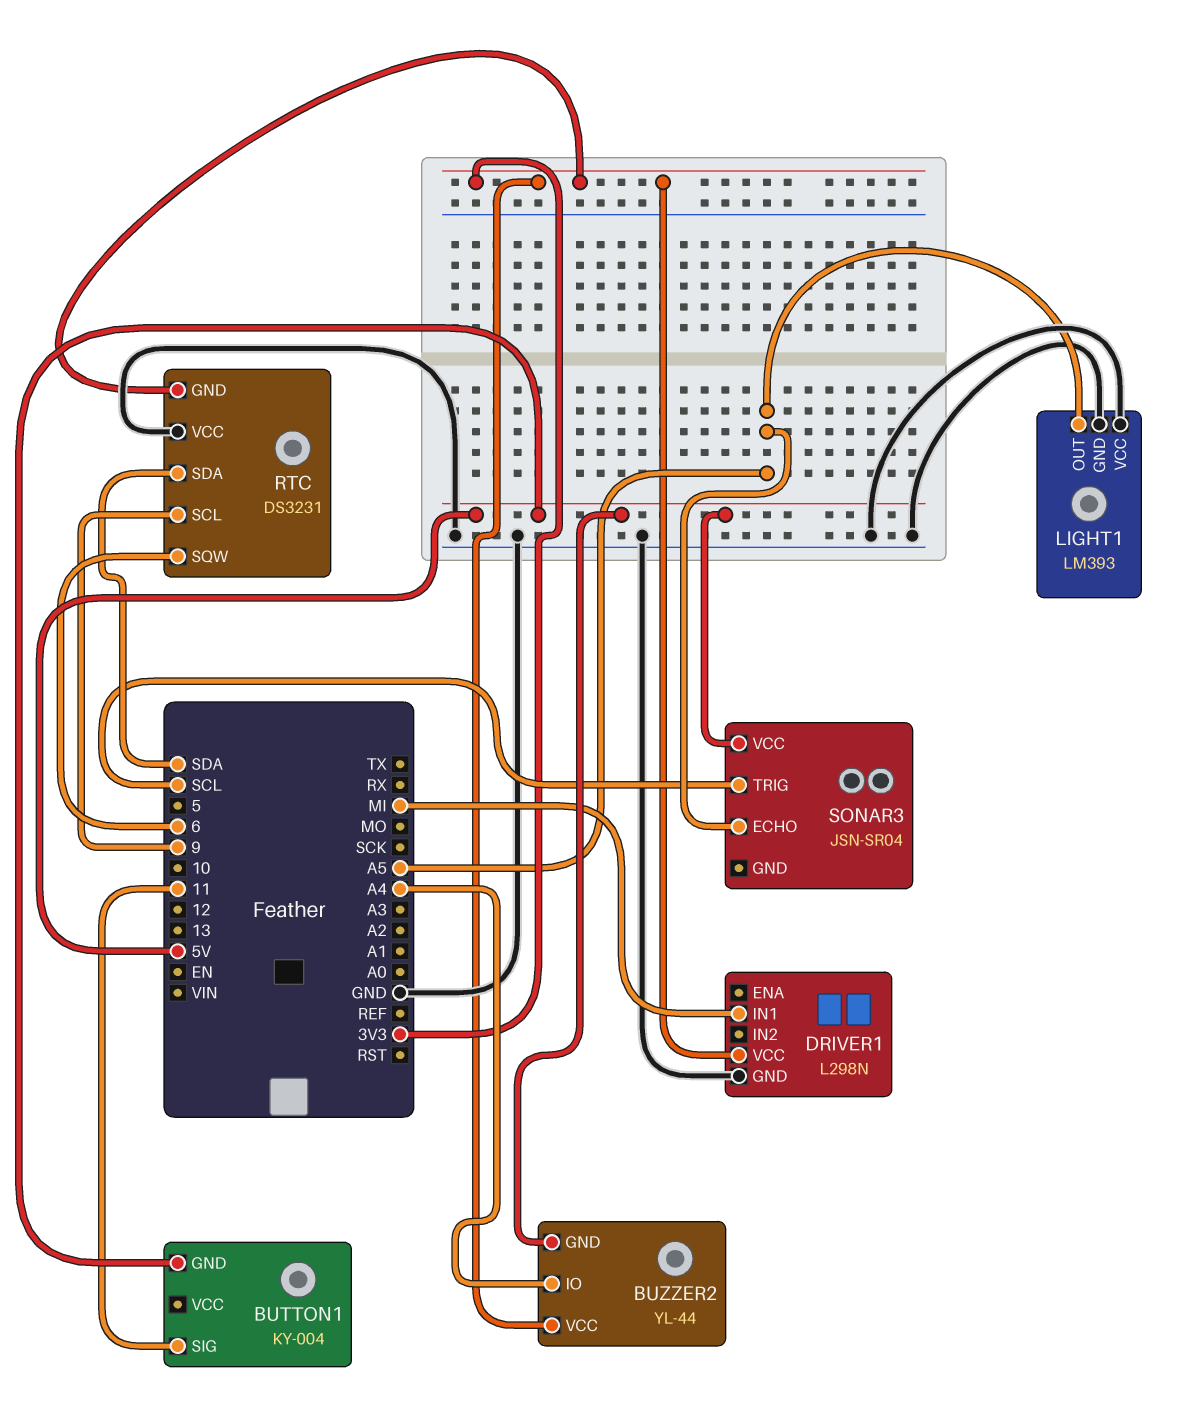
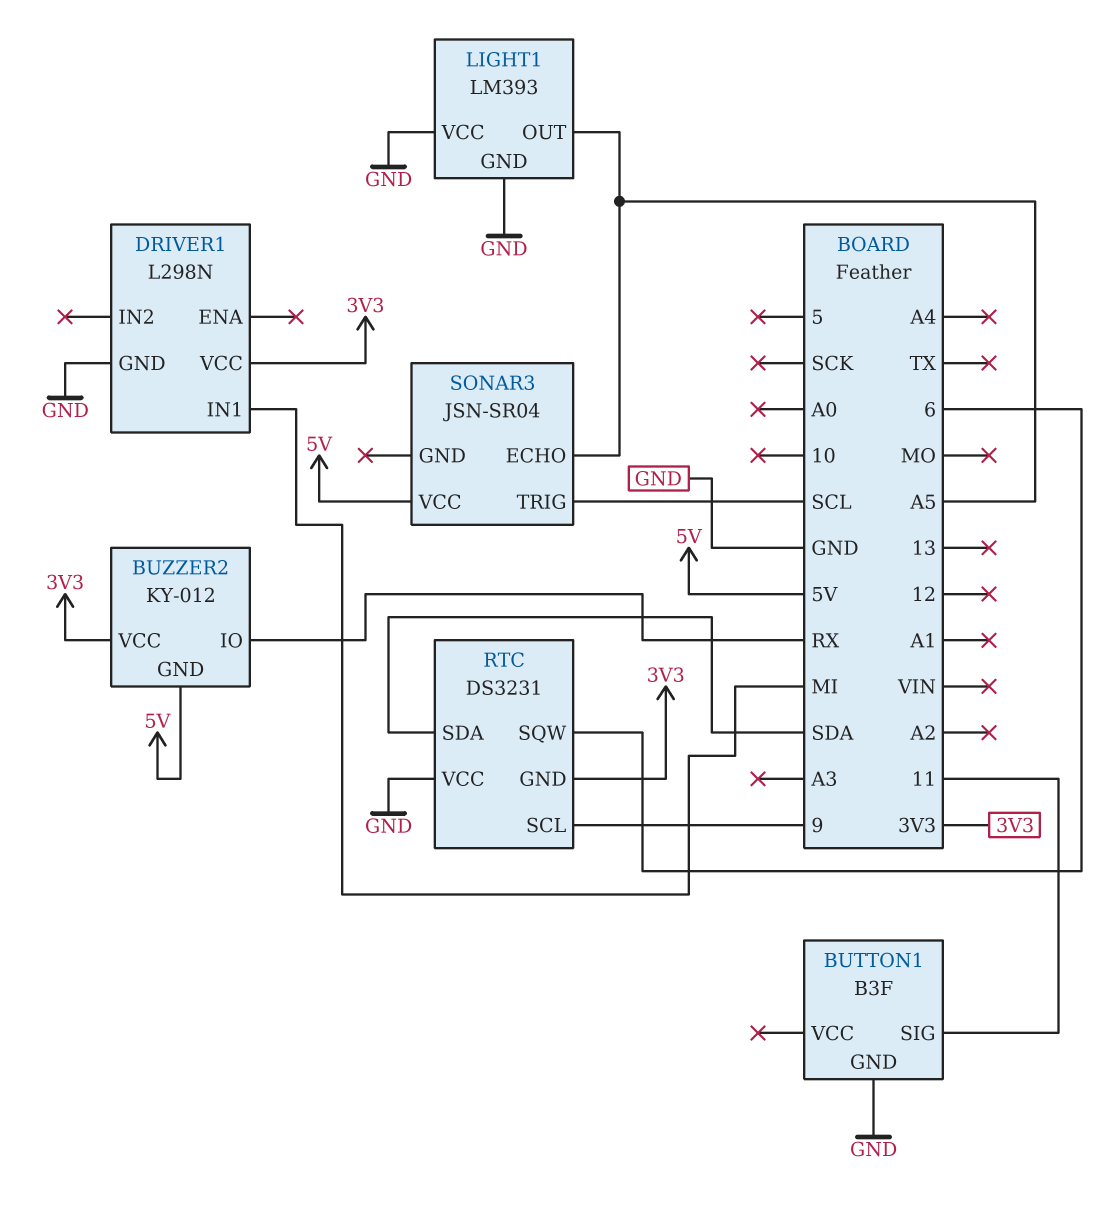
BUTTON1: KY-004 -> B3F
BUTTON1 pin GND: 5V -> GND
BUZZER2: YL-44 -> KY-012
BUZZER2 pin IO: A4 -> RX

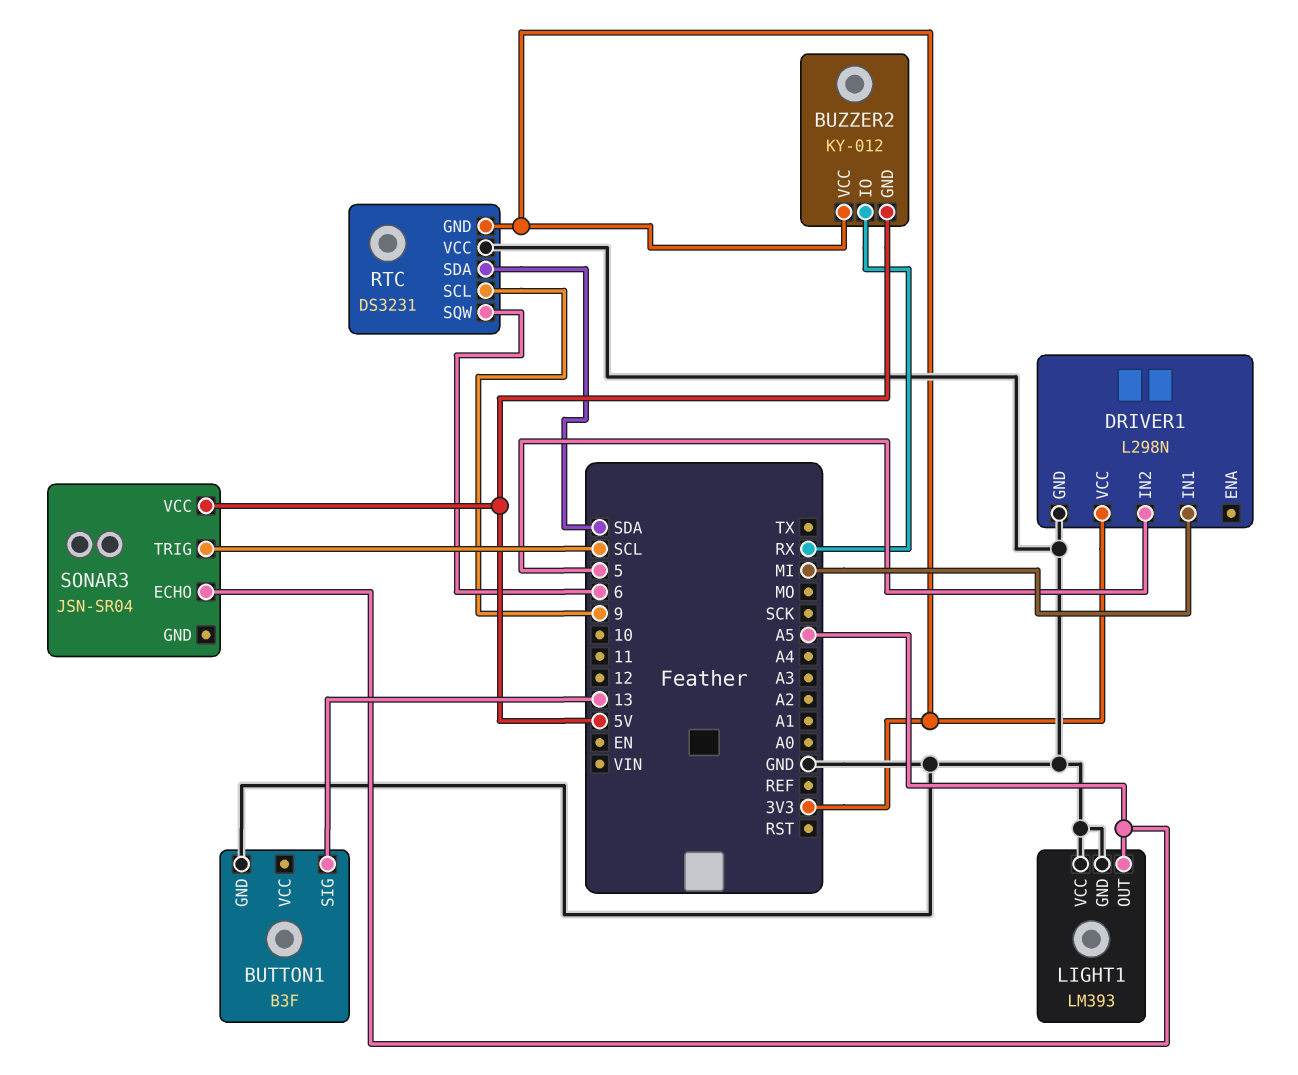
BUTTON1 pin SIG: 11 -> 13
DRIVER1 pin IN2: none -> 5

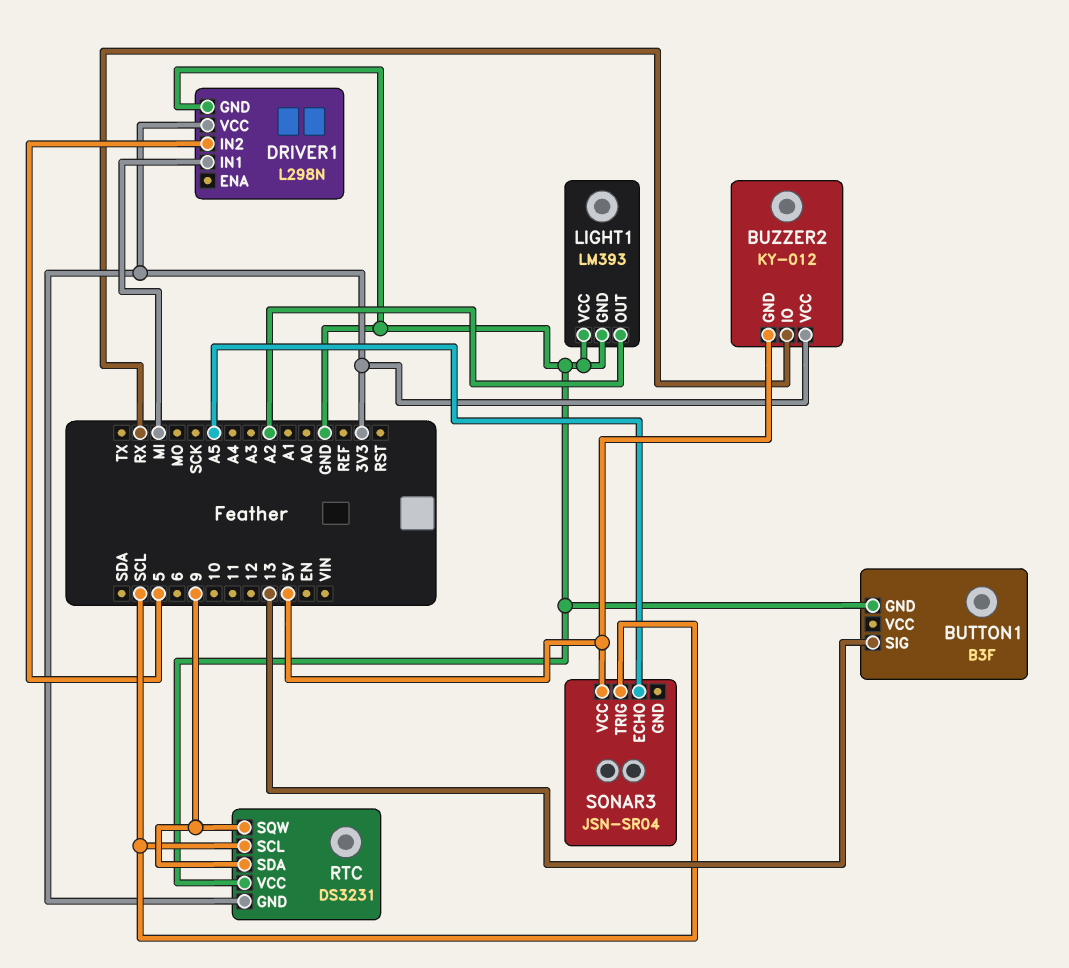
LIGHT1 pin OUT: A5 -> A2
RTC pin SCL: 9 -> SCL
RTC pin SDA: SDA -> 9
RTC pin SQW: 6 -> 9

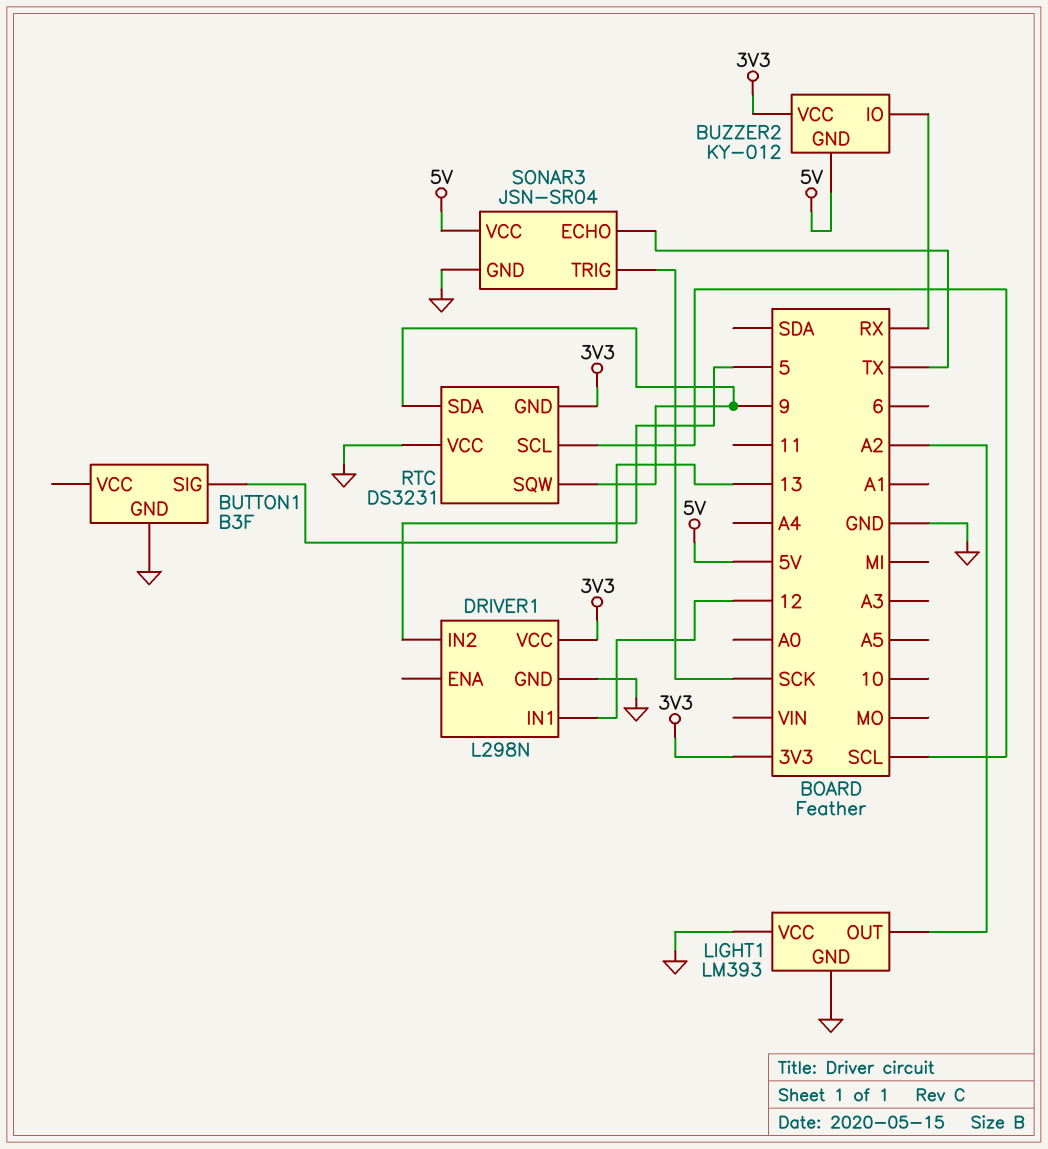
DRIVER1 pin IN1: MI -> 12
SONAR3 pin ECHO: A5 -> TX
SONAR3 pin GND: none -> GND
SONAR3 pin TRIG: SCL -> SCK

